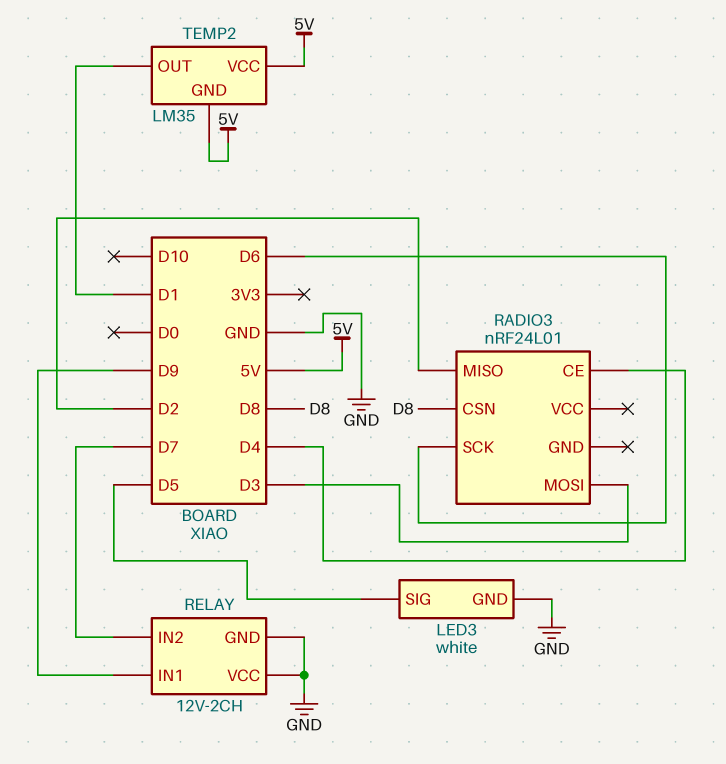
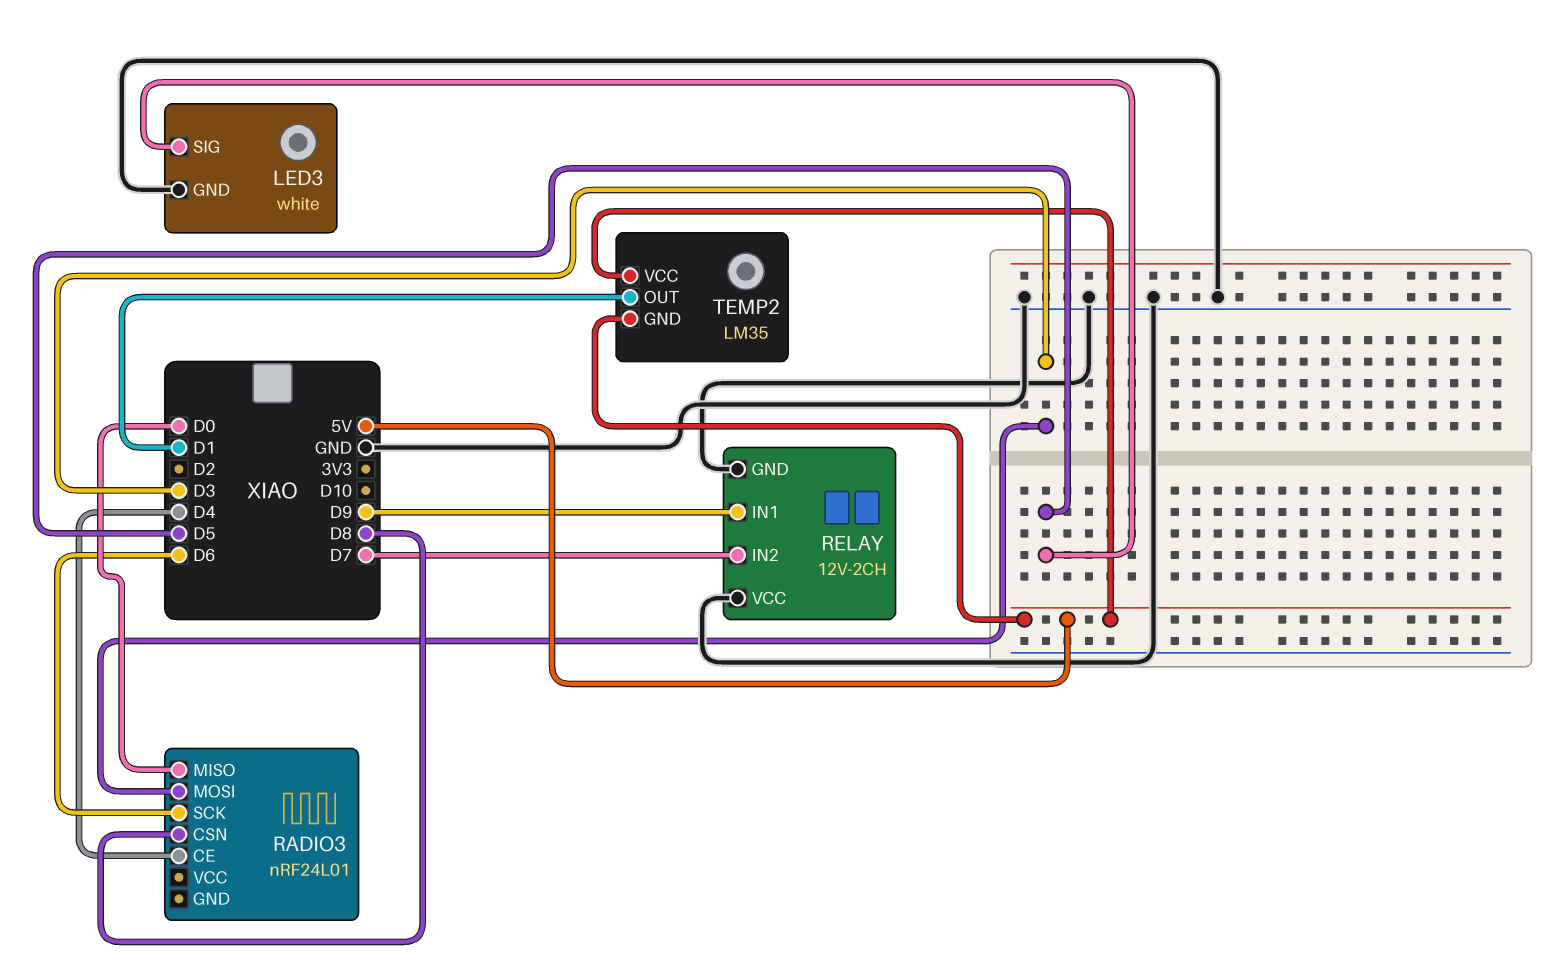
RADIO3 pin MISO: D2 -> D0

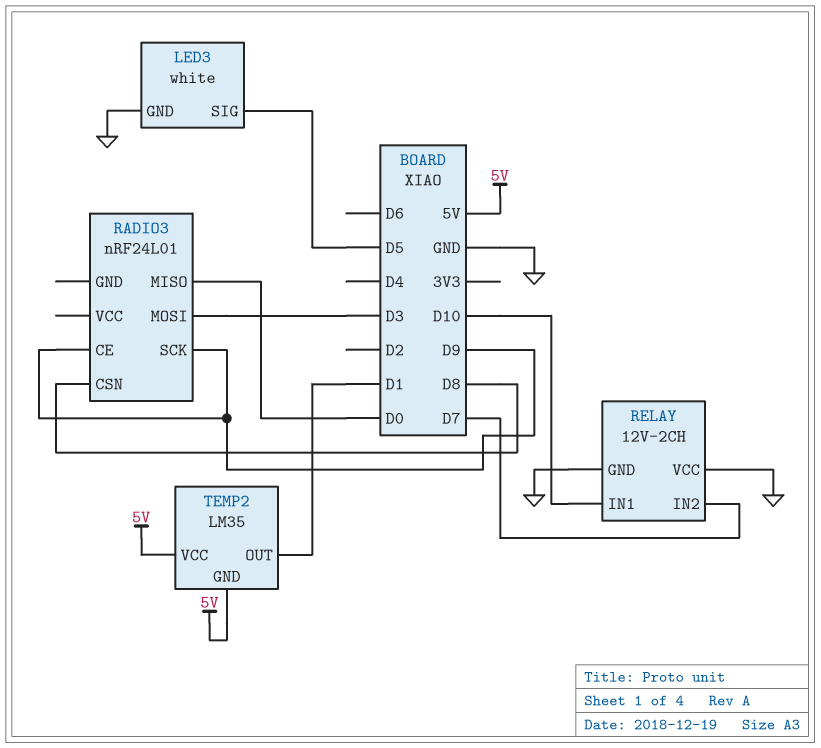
RADIO3 pin CE: D4 -> D9
RADIO3 pin SCK: D6 -> D9
RELAY pin IN1: D9 -> D10

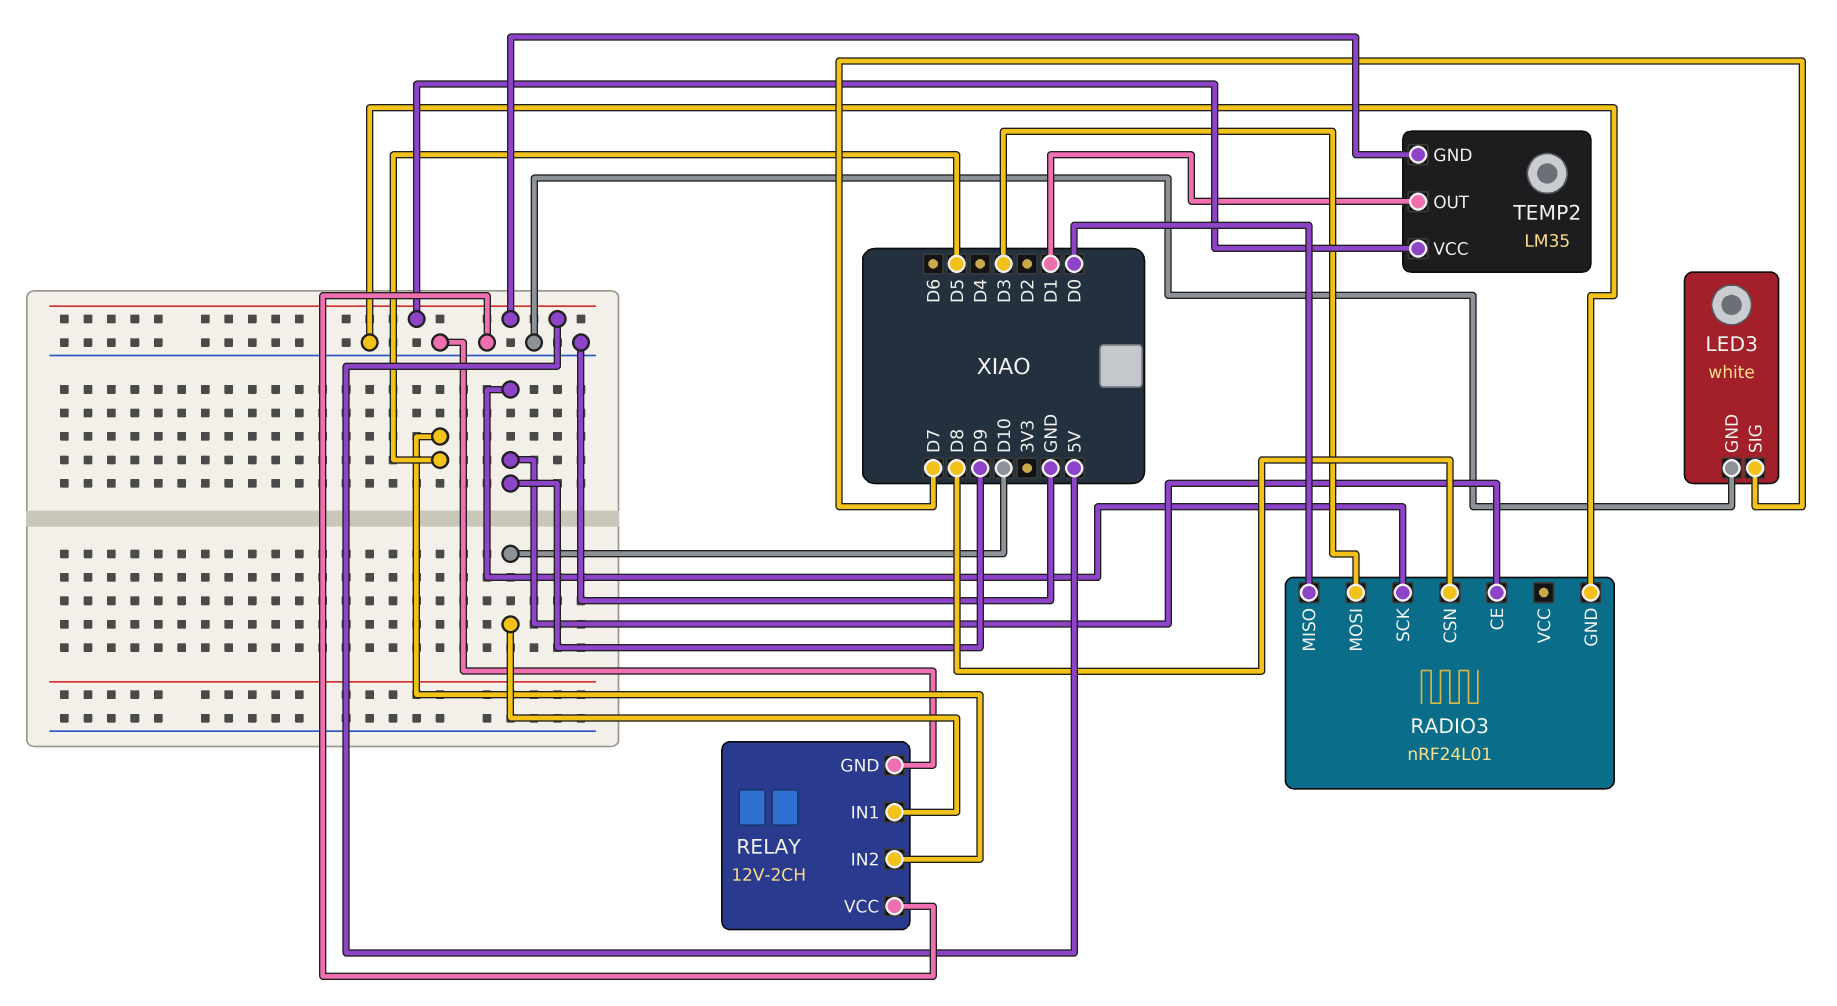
LED3 pin SIG: D5 -> D7
RADIO3 pin GND: none -> GND
RELAY pin IN2: D7 -> D5

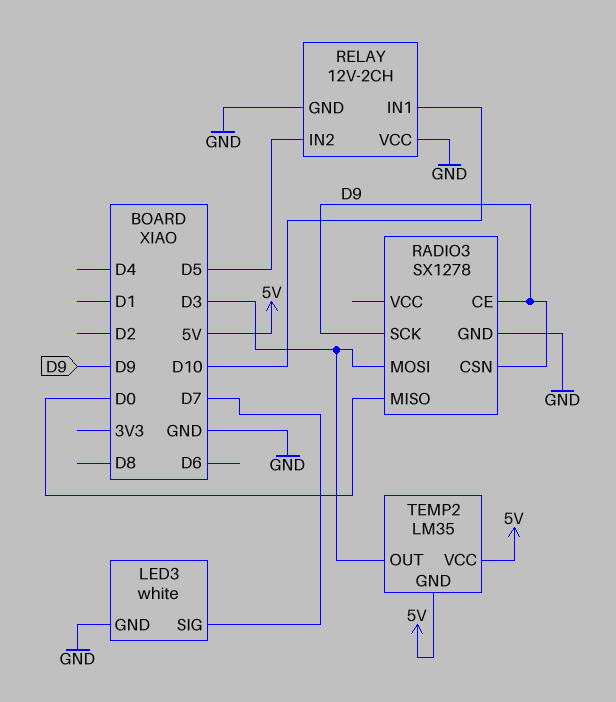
RADIO3: nRF24L01 -> SX1278
RADIO3 pin CSN: D8 -> D9
TEMP2 pin OUT: D1 -> D3

